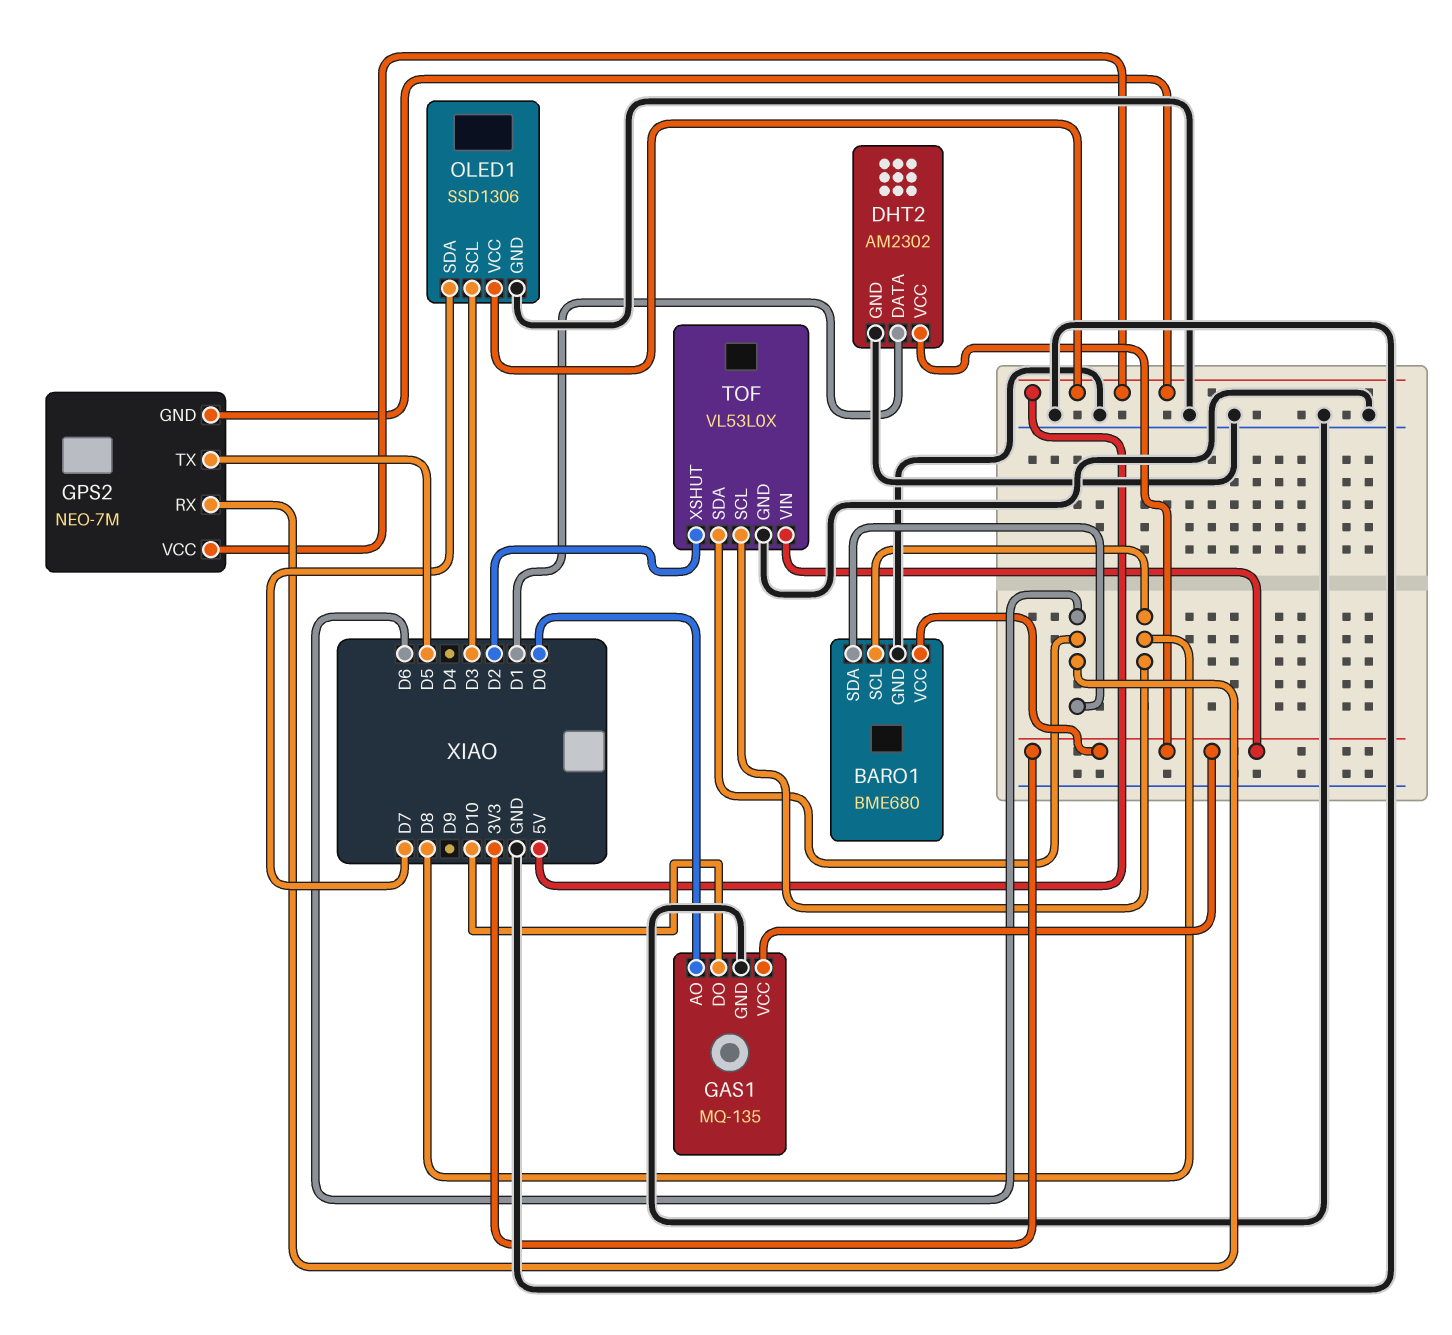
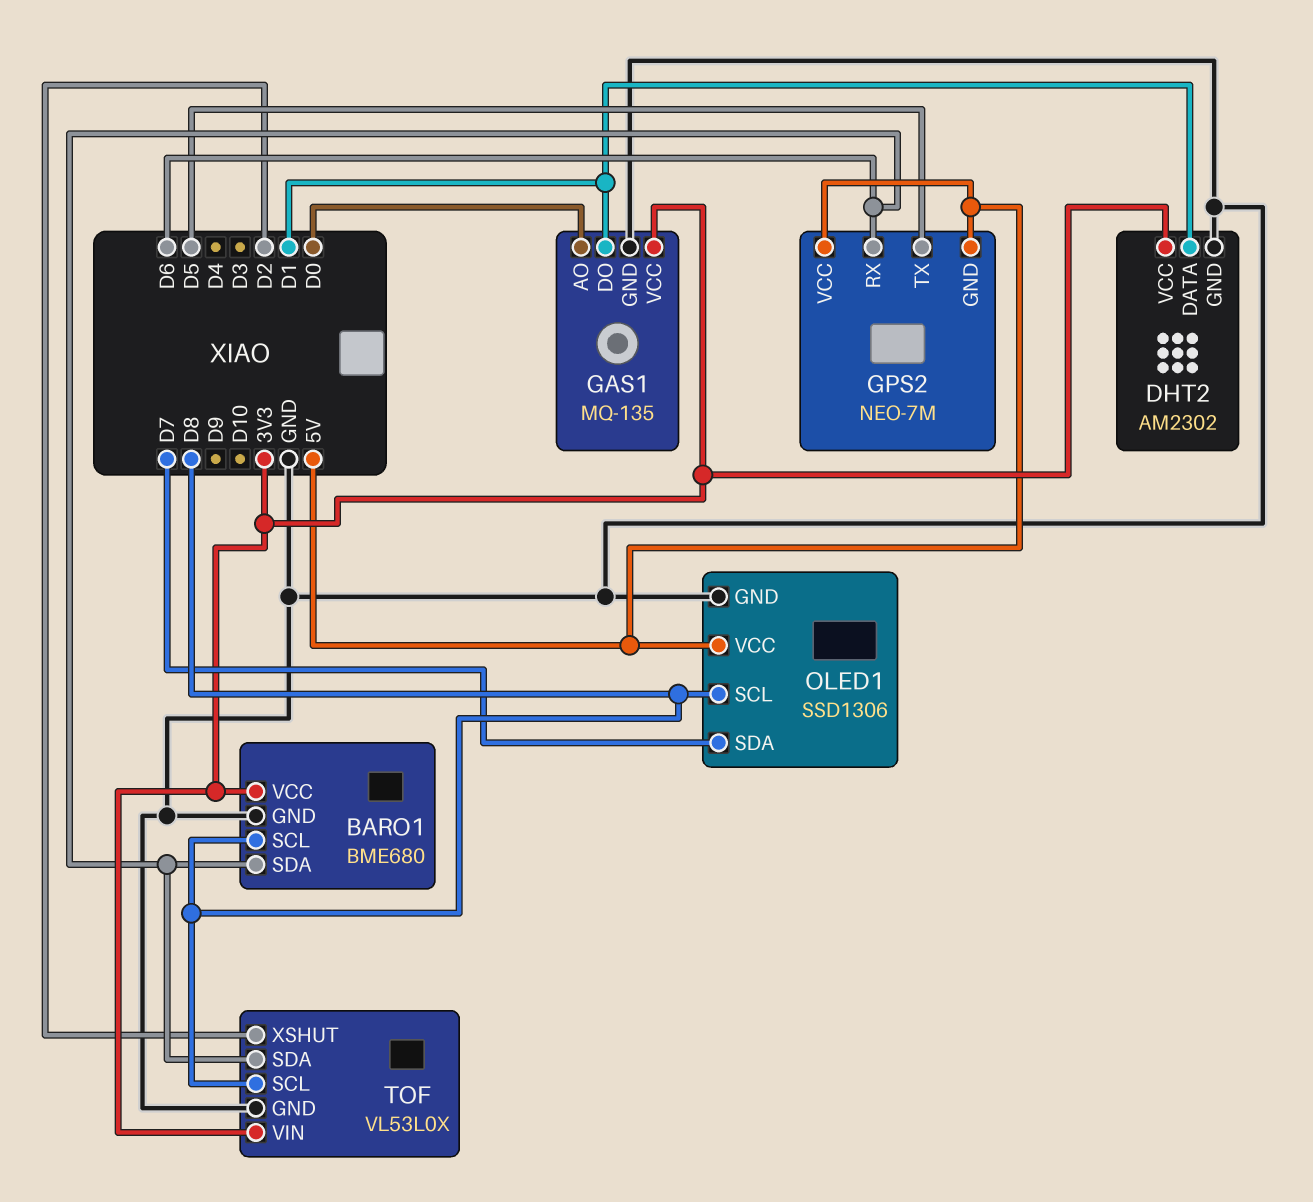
GAS1 pin DO: D10 -> D1
OLED1 pin SCL: D3 -> D8

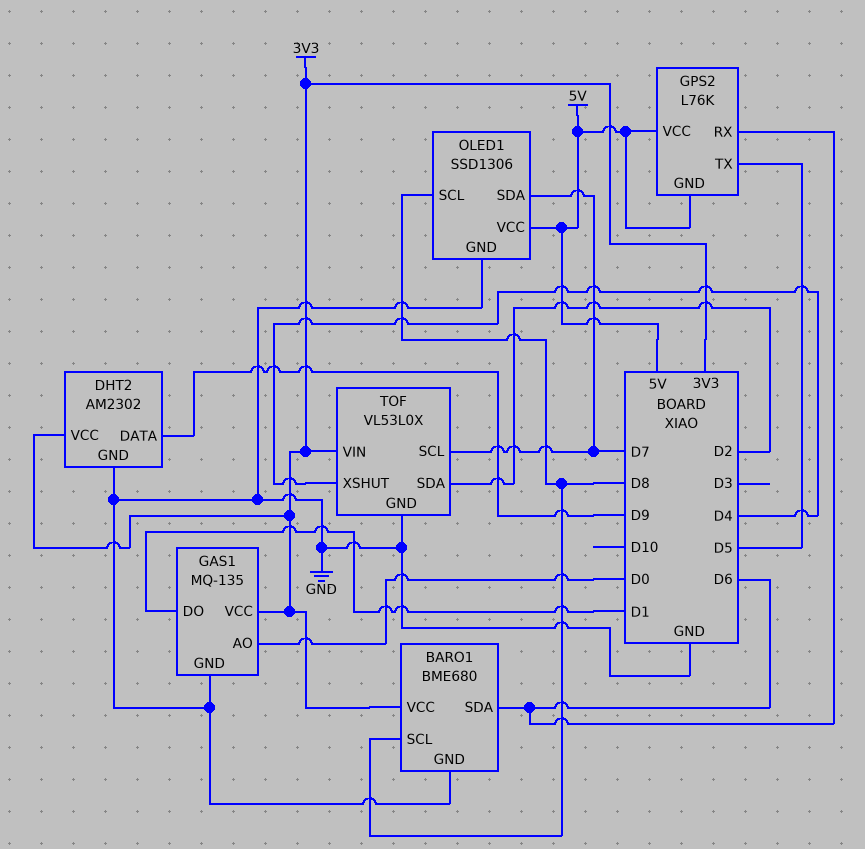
DHT2 pin DATA: D1 -> D9
GPS2: NEO-7M -> L76K
TOF pin SCL: D8 -> D7
TOF pin SDA: D6 -> D2
TOF pin XSHUT: D2 -> D4

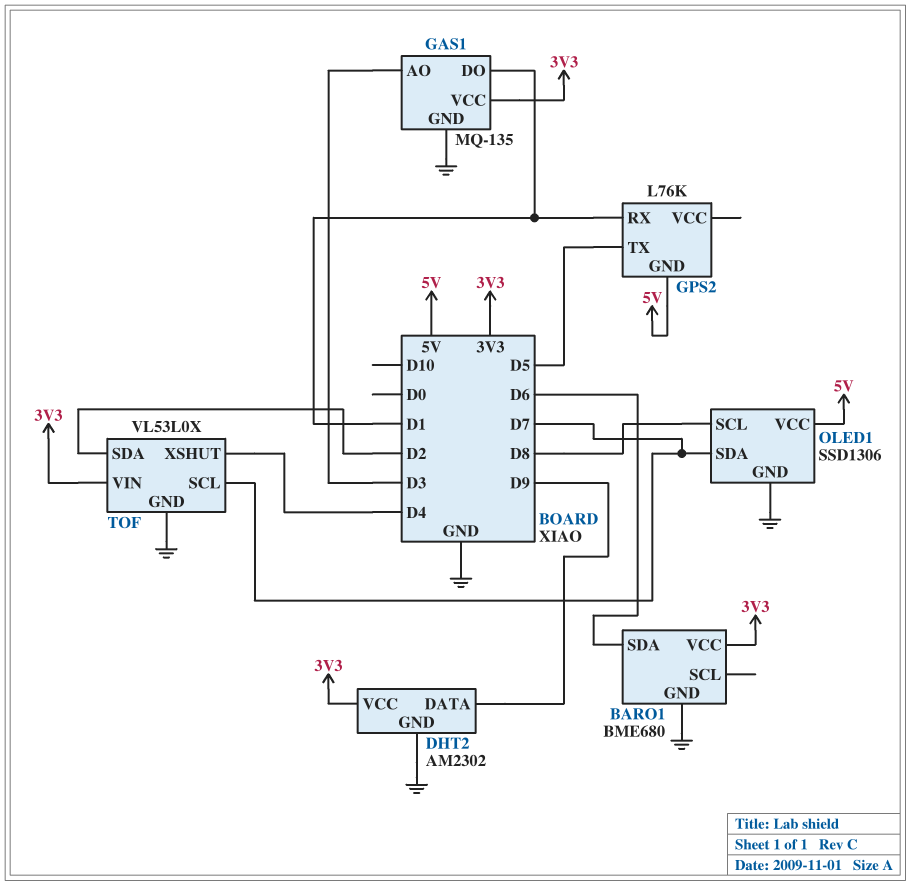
BARO1 pin SCL: D8 -> none
GAS1 pin AO: D0 -> D3
GPS2 pin RX: D6 -> D1
GPS2 pin VCC: 5V -> none

